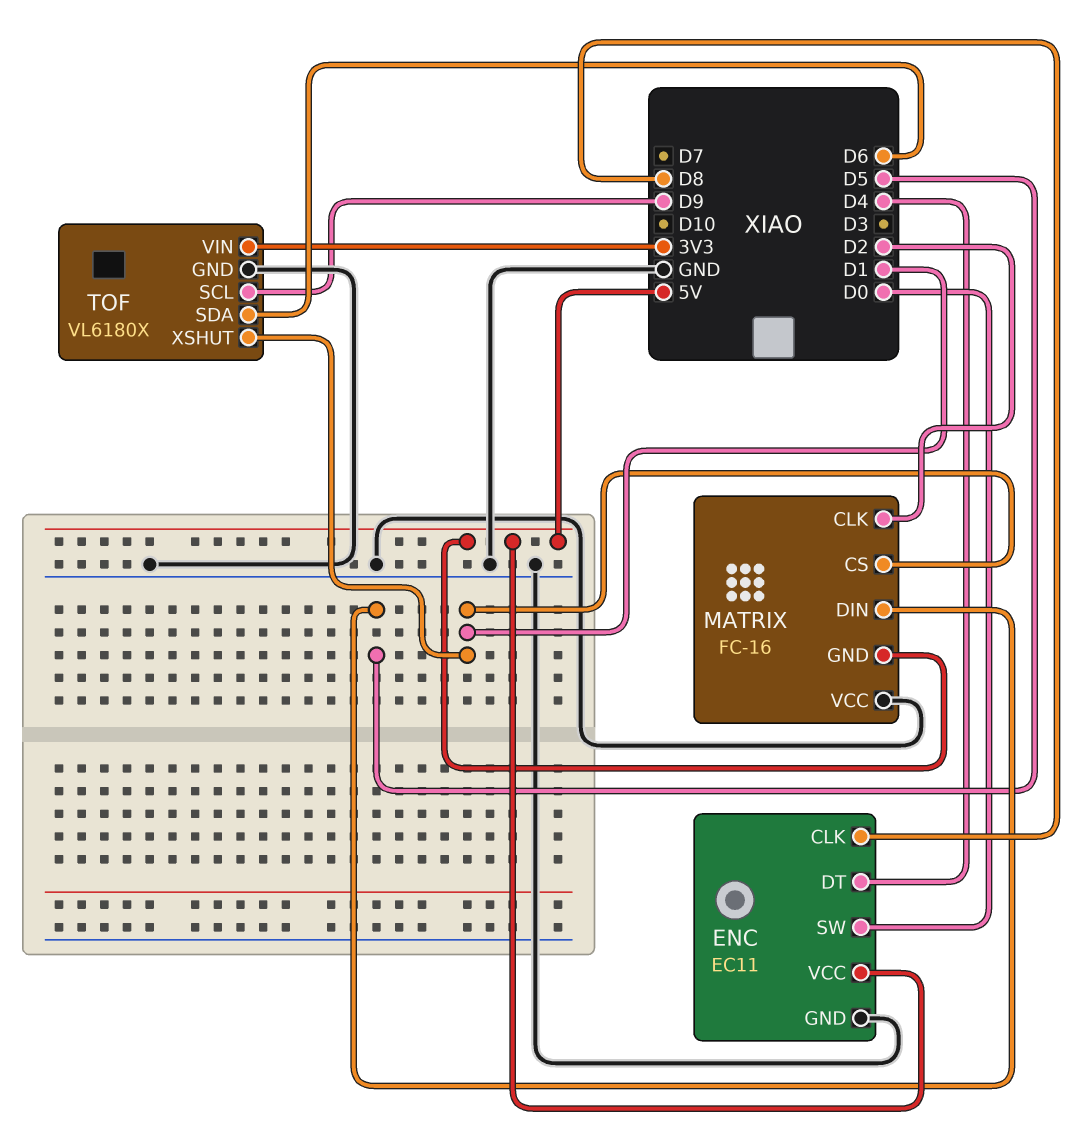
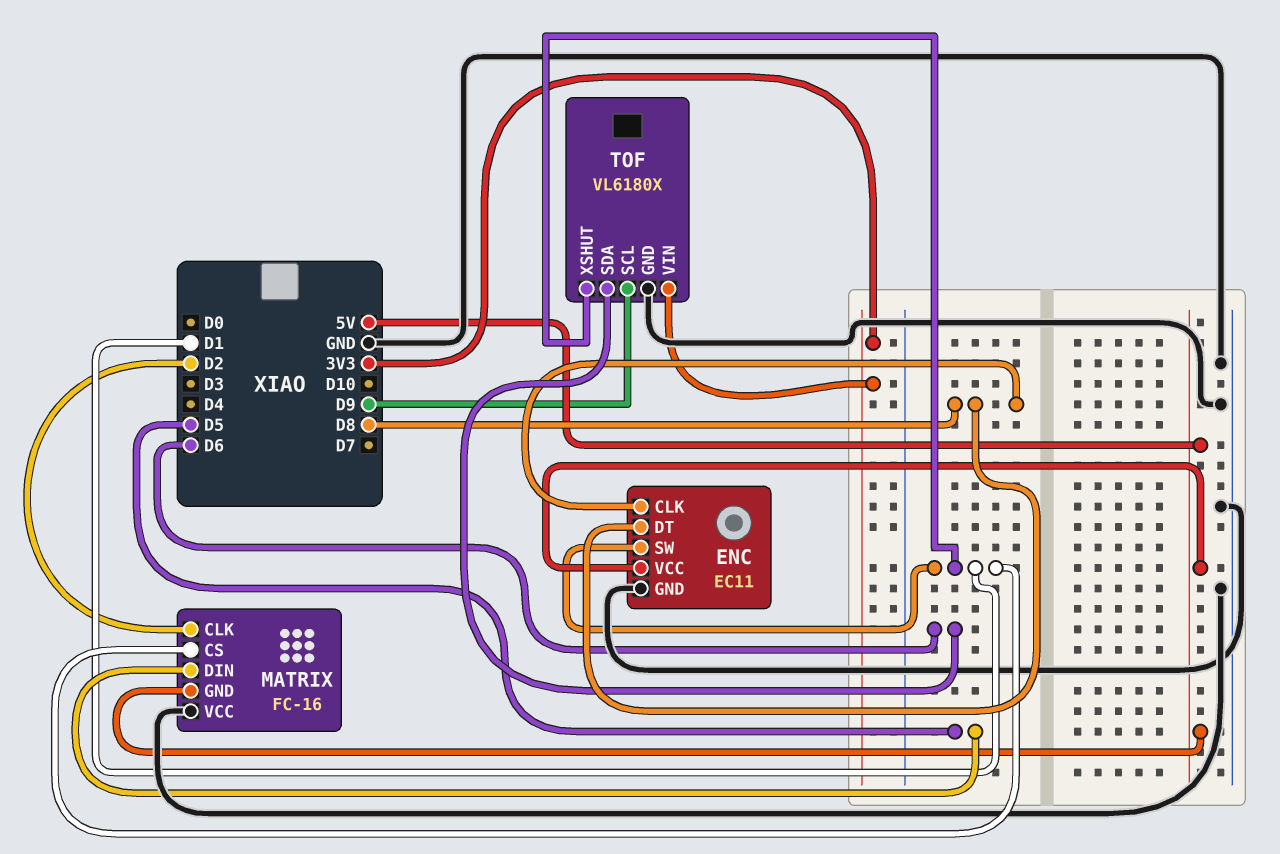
ENC pin DT: D4 -> D8
ENC pin SW: D0 -> D1

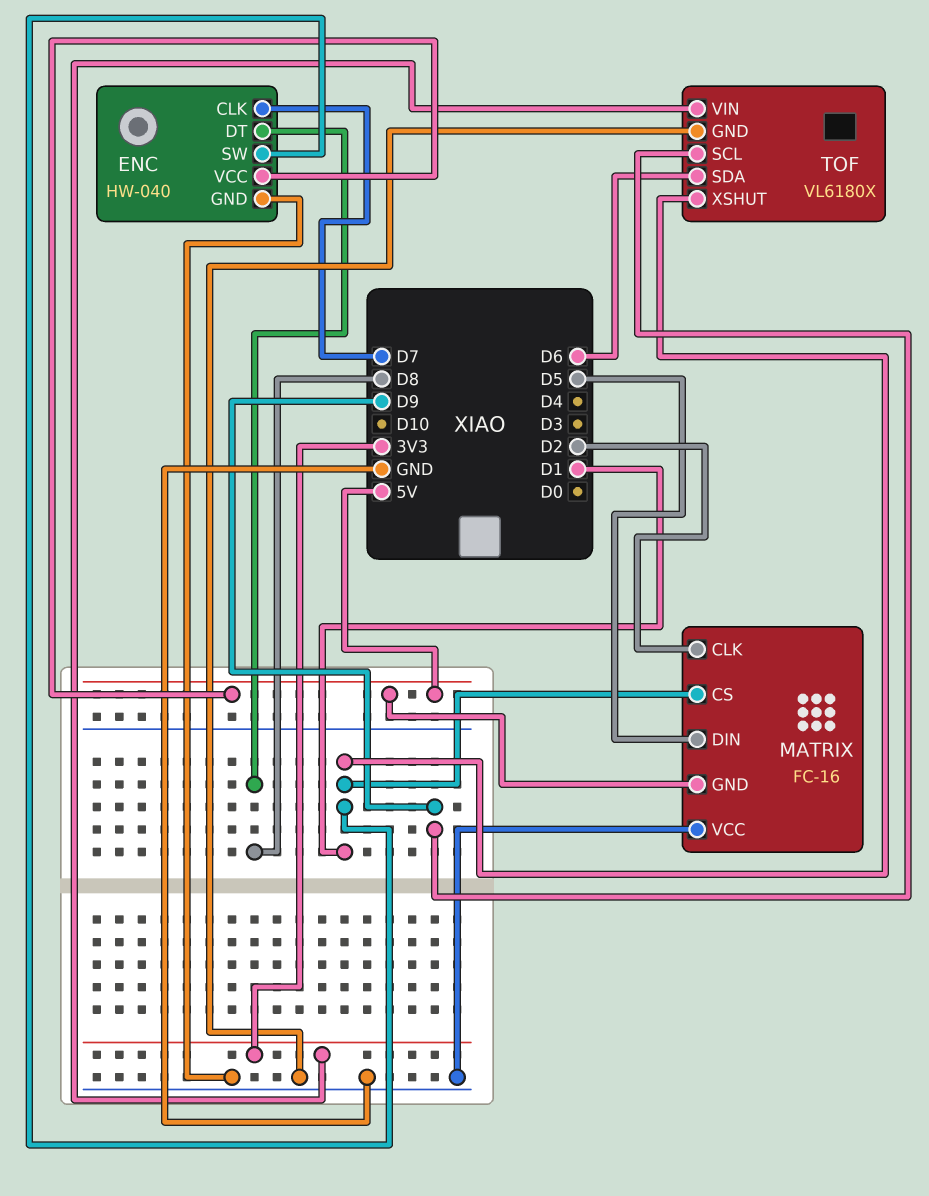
ENC: EC11 -> HW-040
ENC pin CLK: D8 -> D7

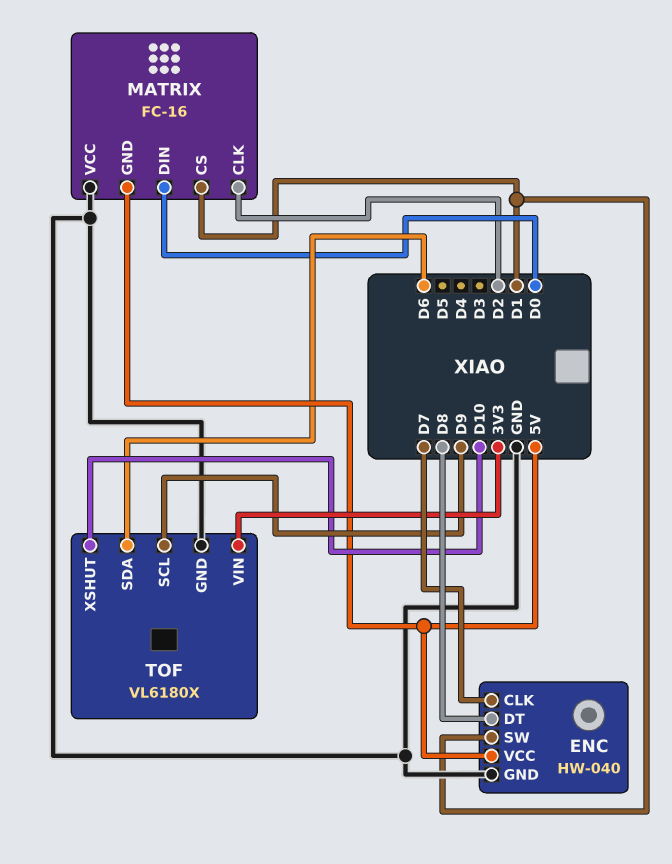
MATRIX pin DIN: D5 -> D0
TOF pin XSHUT: D1 -> D10

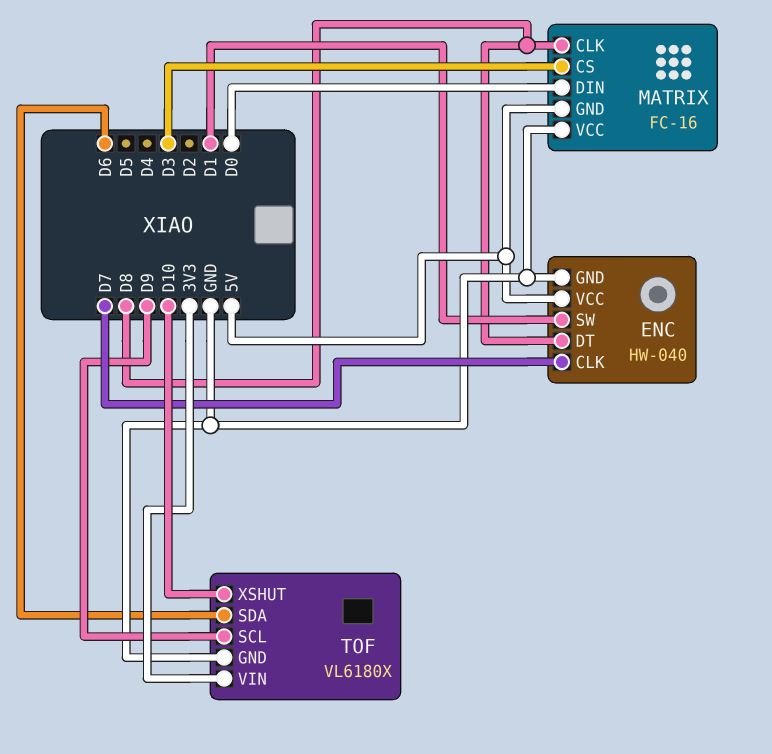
MATRIX pin CLK: D2 -> D8
MATRIX pin CS: D1 -> D3

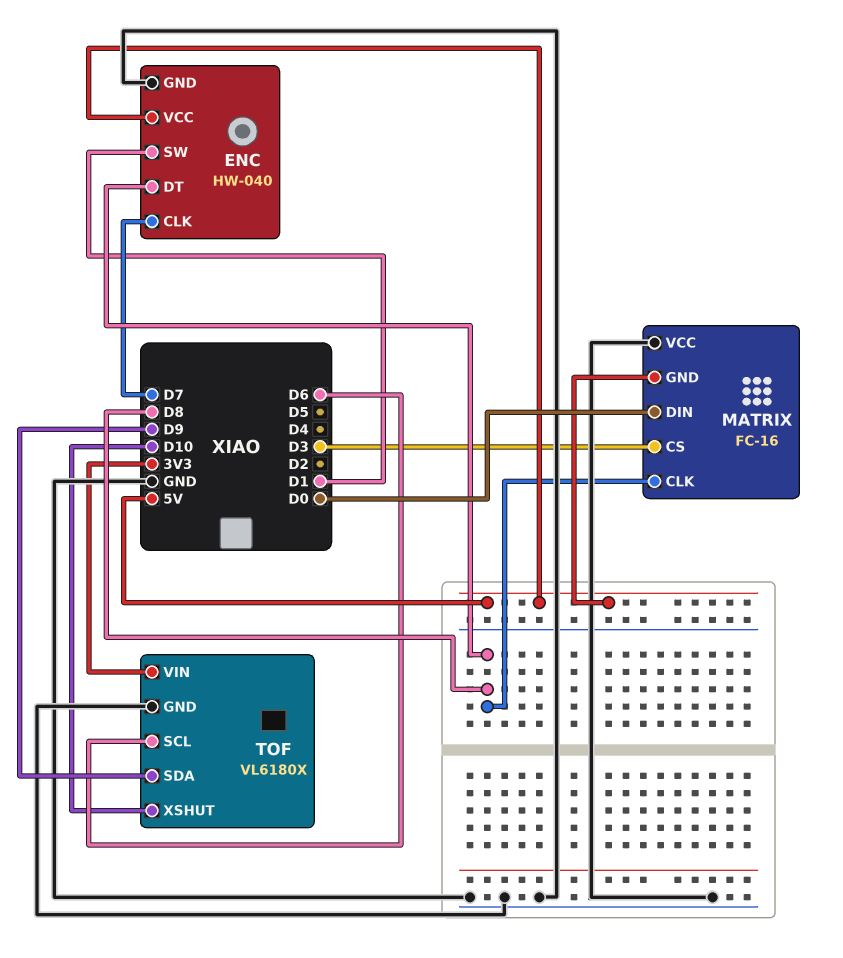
TOF pin SCL: D9 -> D6
TOF pin SDA: D6 -> D9

